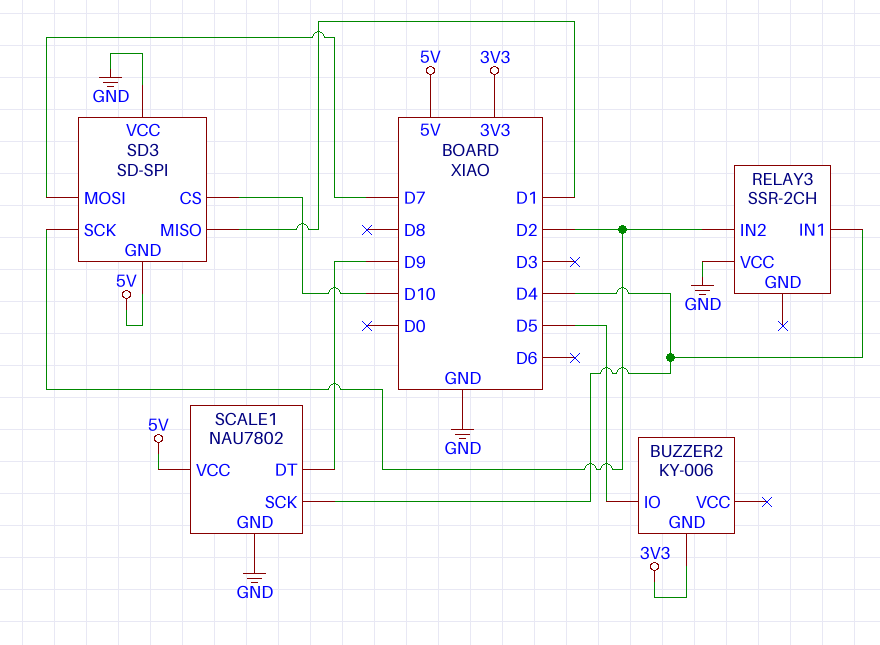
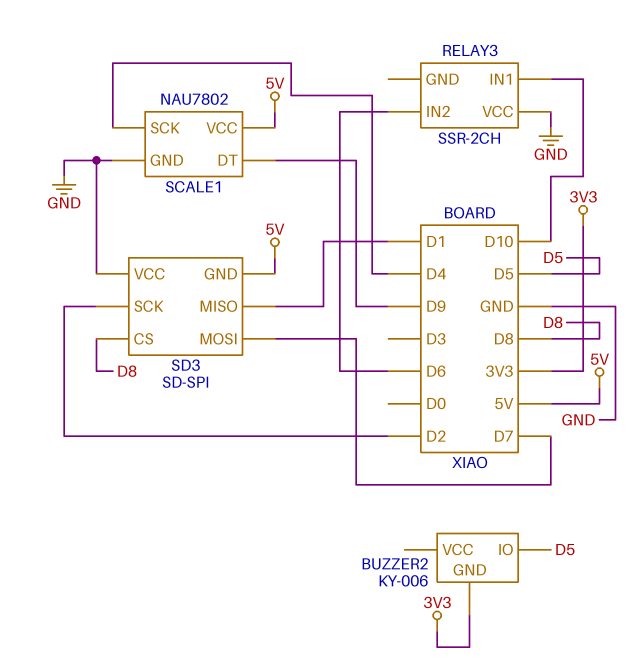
RELAY3 pin IN1: D4 -> D10
RELAY3 pin IN2: D2 -> D6
SD3 pin CS: D10 -> D8

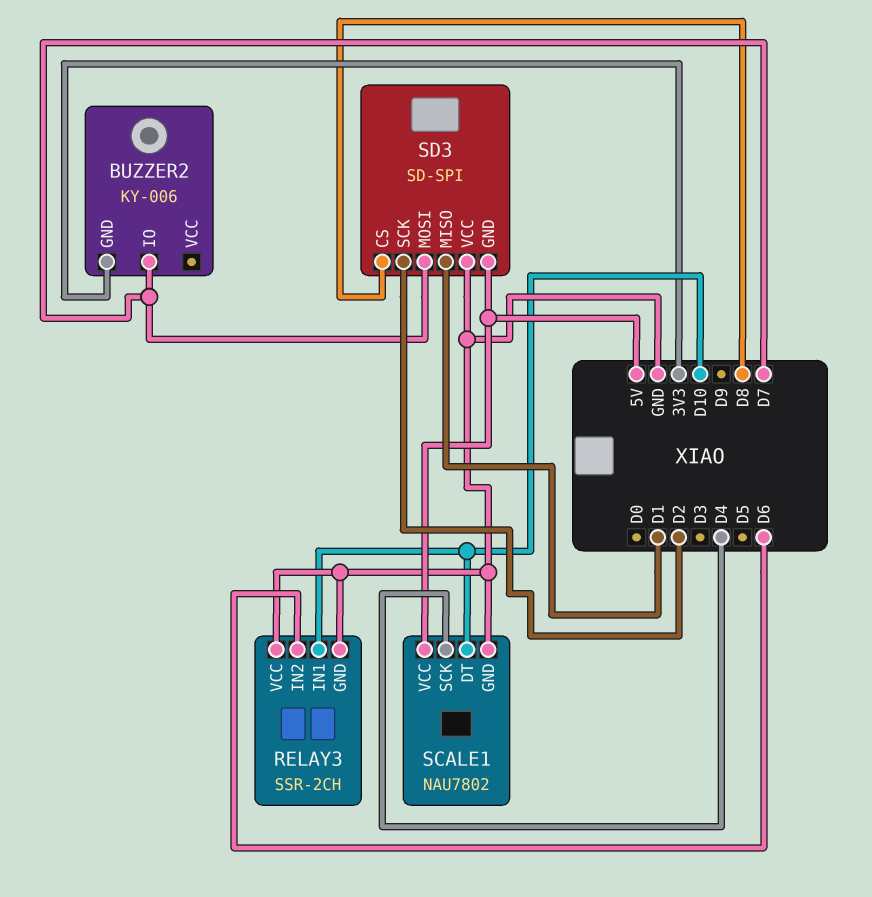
BUZZER2 pin IO: D5 -> D7
RELAY3 pin GND: none -> GND
SCALE1 pin DT: D9 -> D10

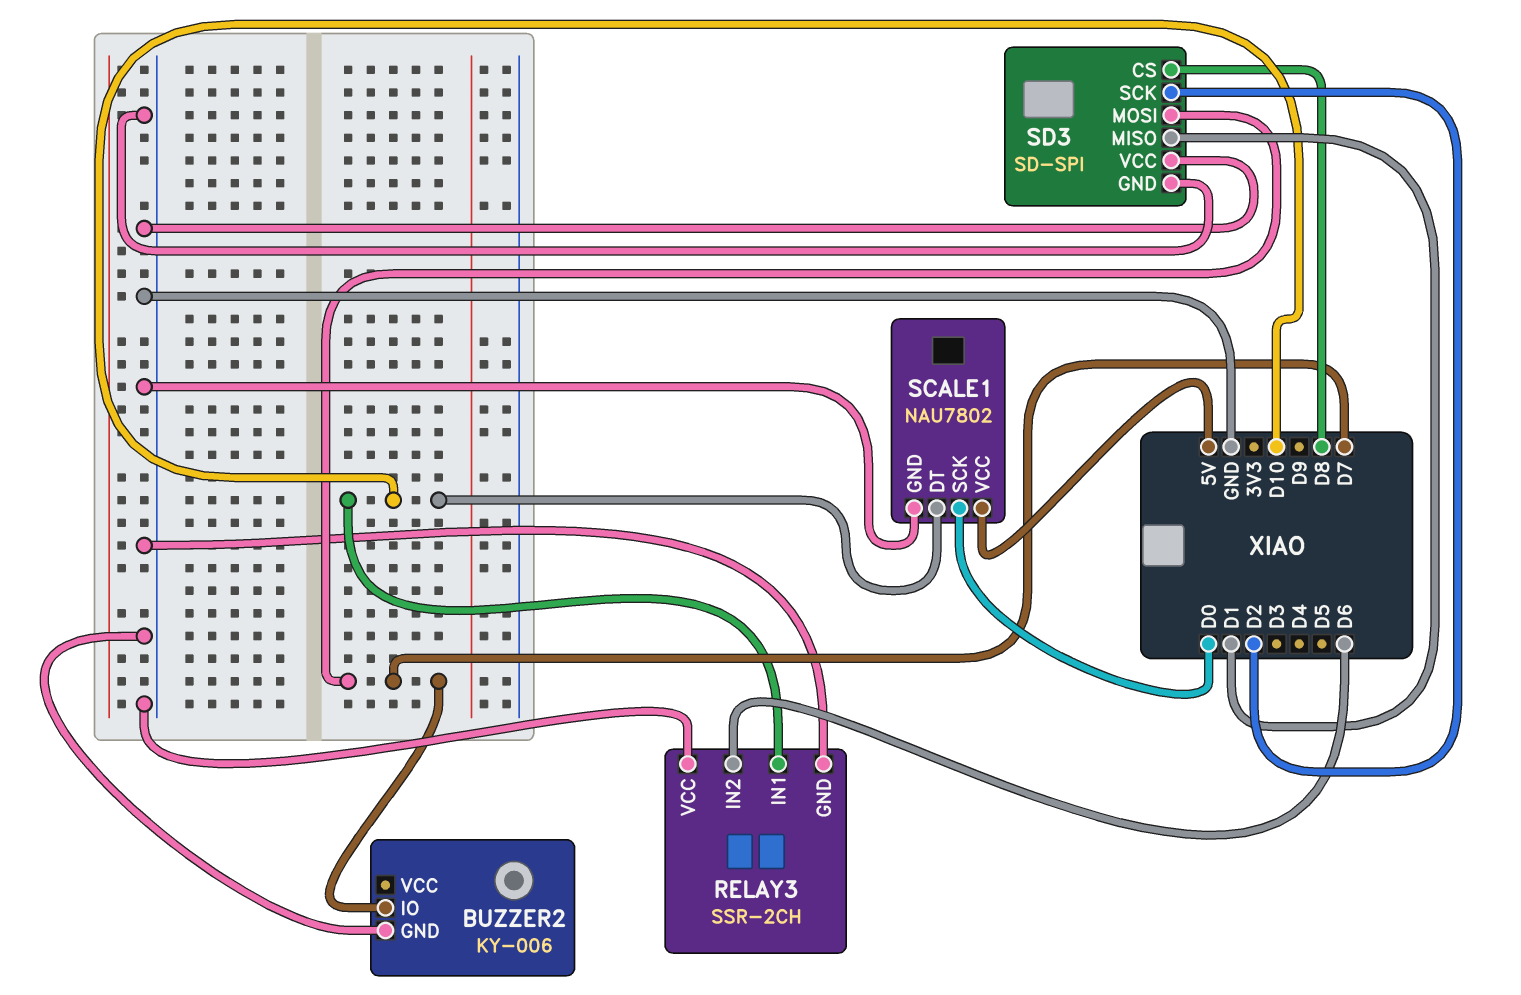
BUZZER2 pin GND: 3V3 -> GND
SCALE1 pin SCK: D4 -> D0
SD3 pin GND: 5V -> GND

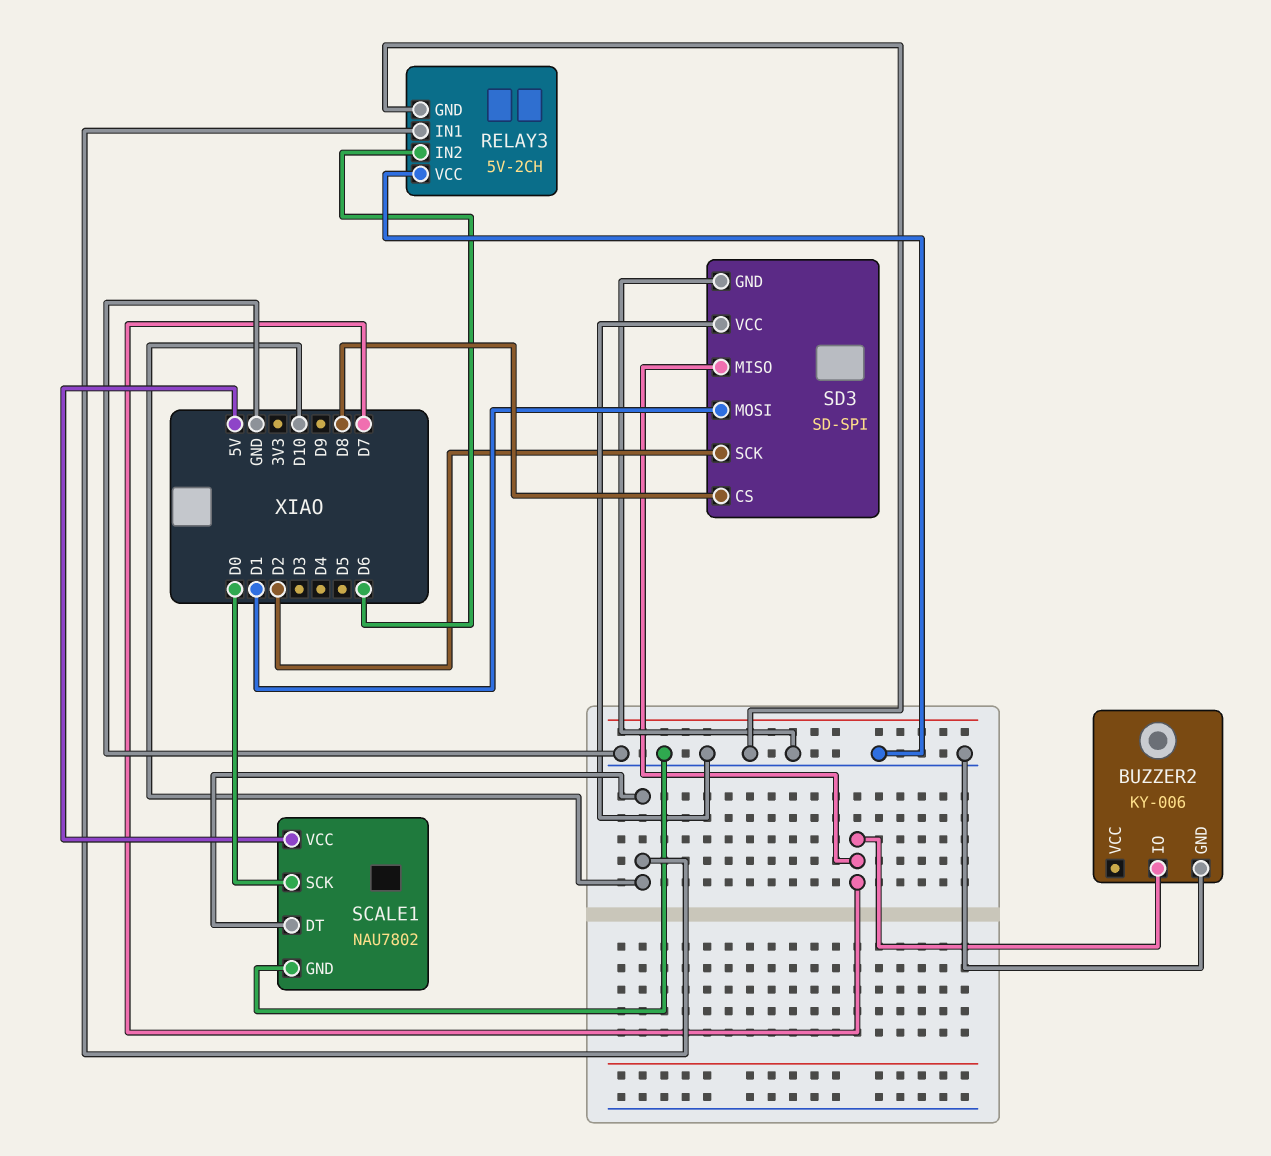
RELAY3: SSR-2CH -> 5V-2CH
SD3 pin MISO: D1 -> D7
SD3 pin MOSI: D7 -> D1

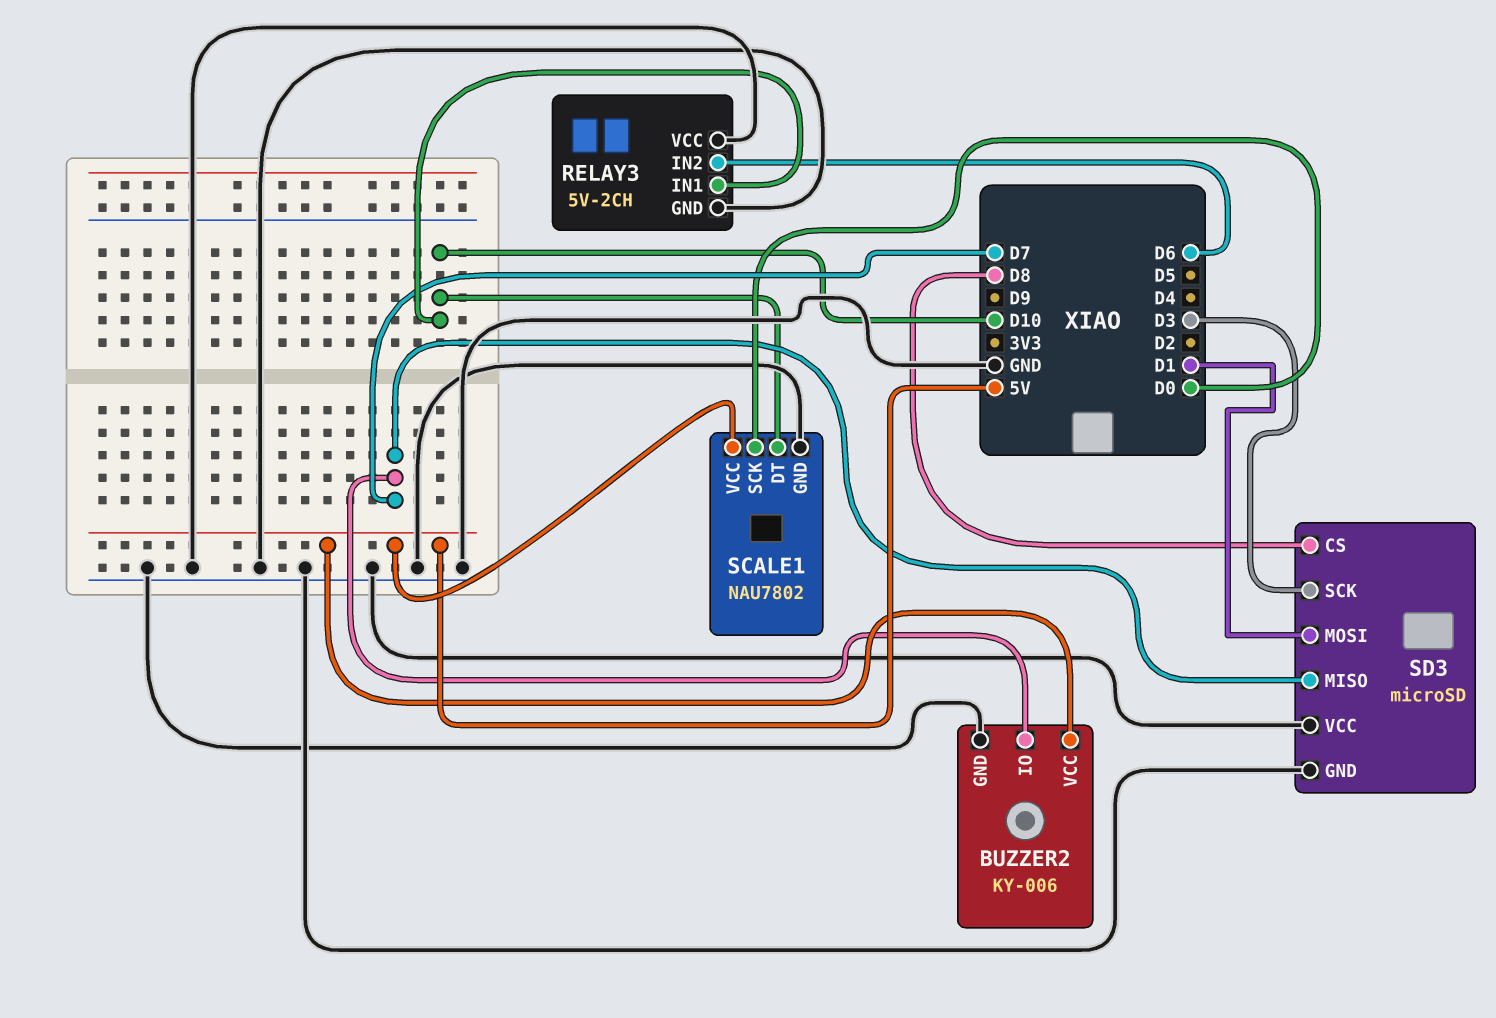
BUZZER2 pin VCC: none -> 5V
SD3: SD-SPI -> microSD
SD3 pin SCK: D2 -> D3

